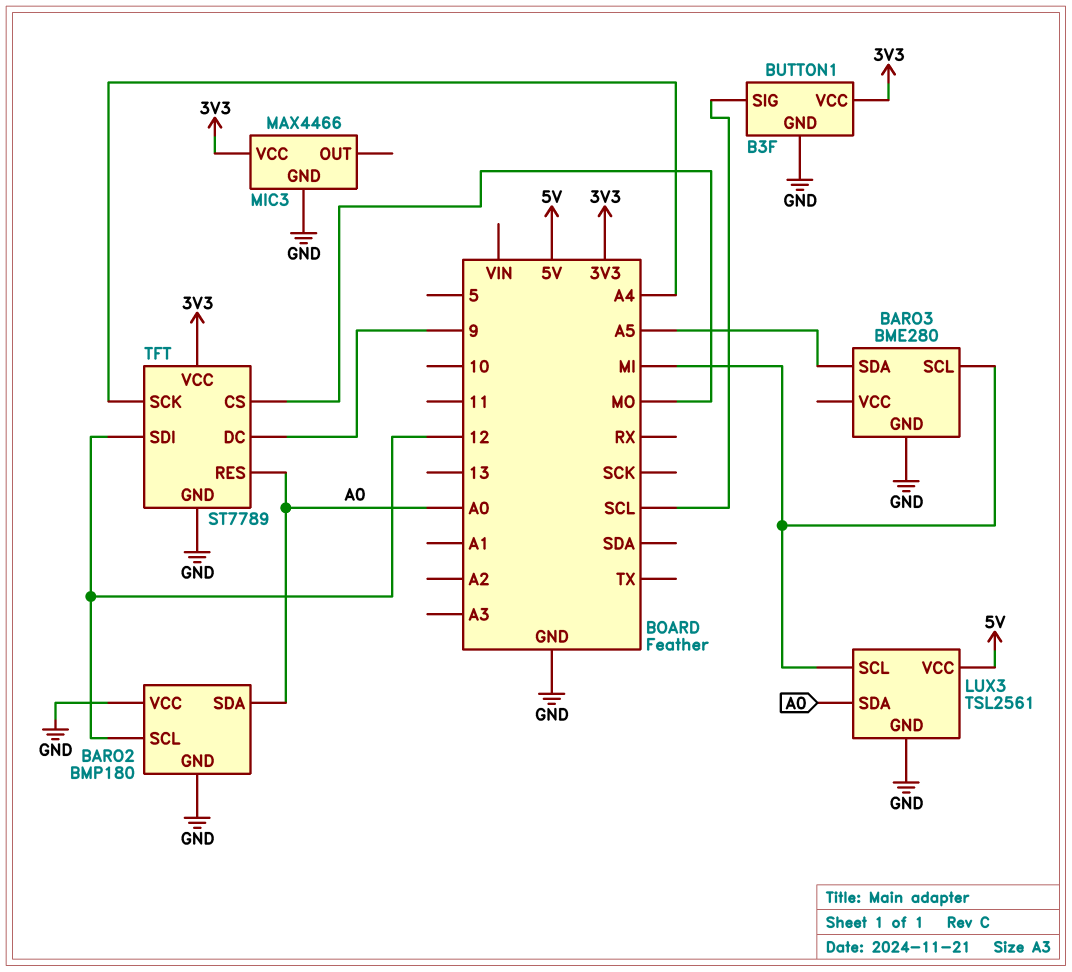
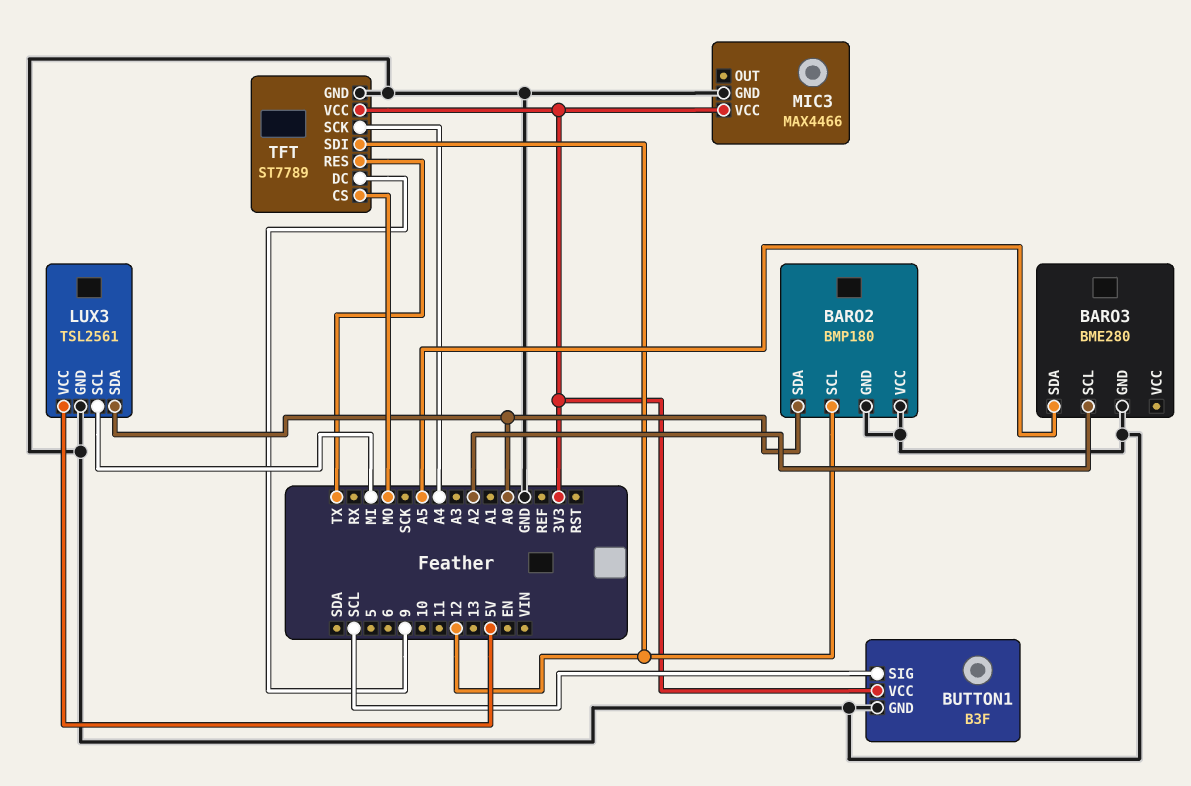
BARO3 pin SCL: MI -> A2
TFT pin RES: A0 -> TX

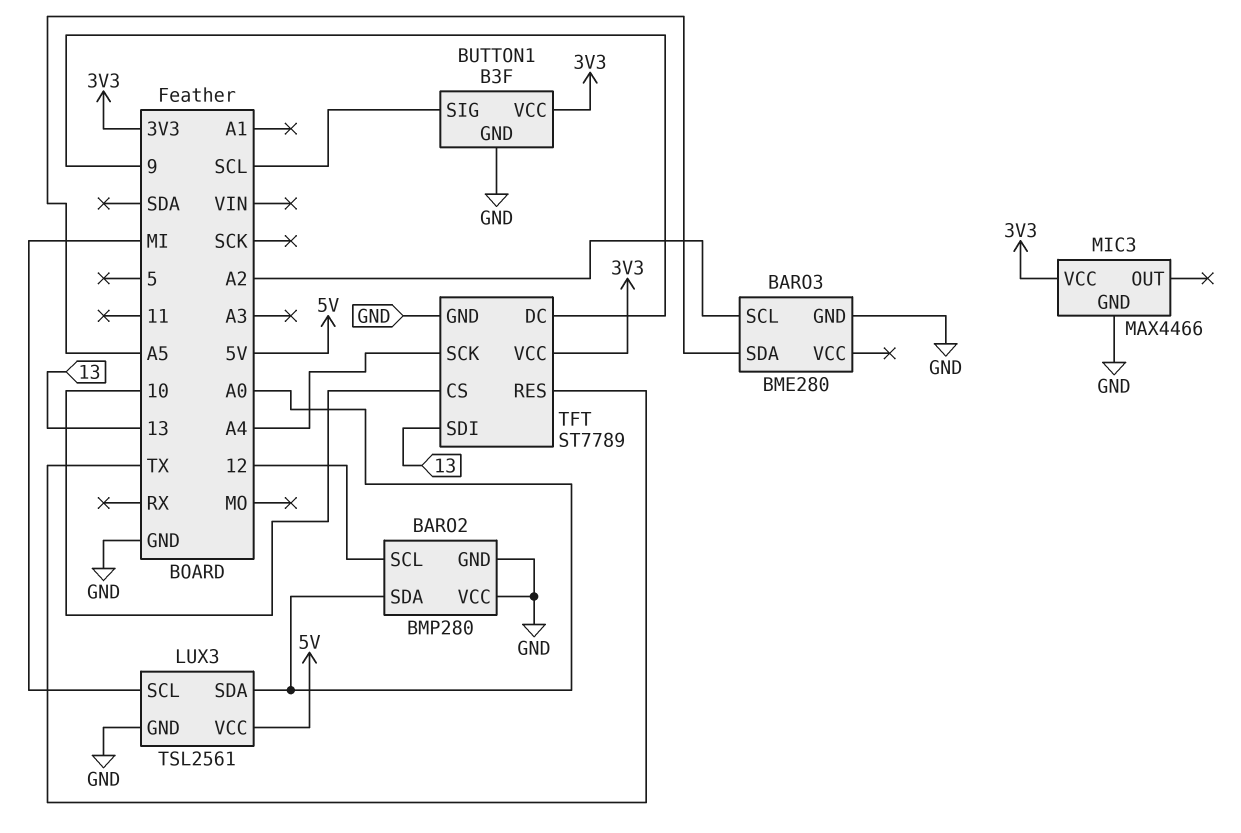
BARO2: BMP180 -> BMP280
TFT pin CS: MO -> 10
TFT pin SDI: 12 -> 13

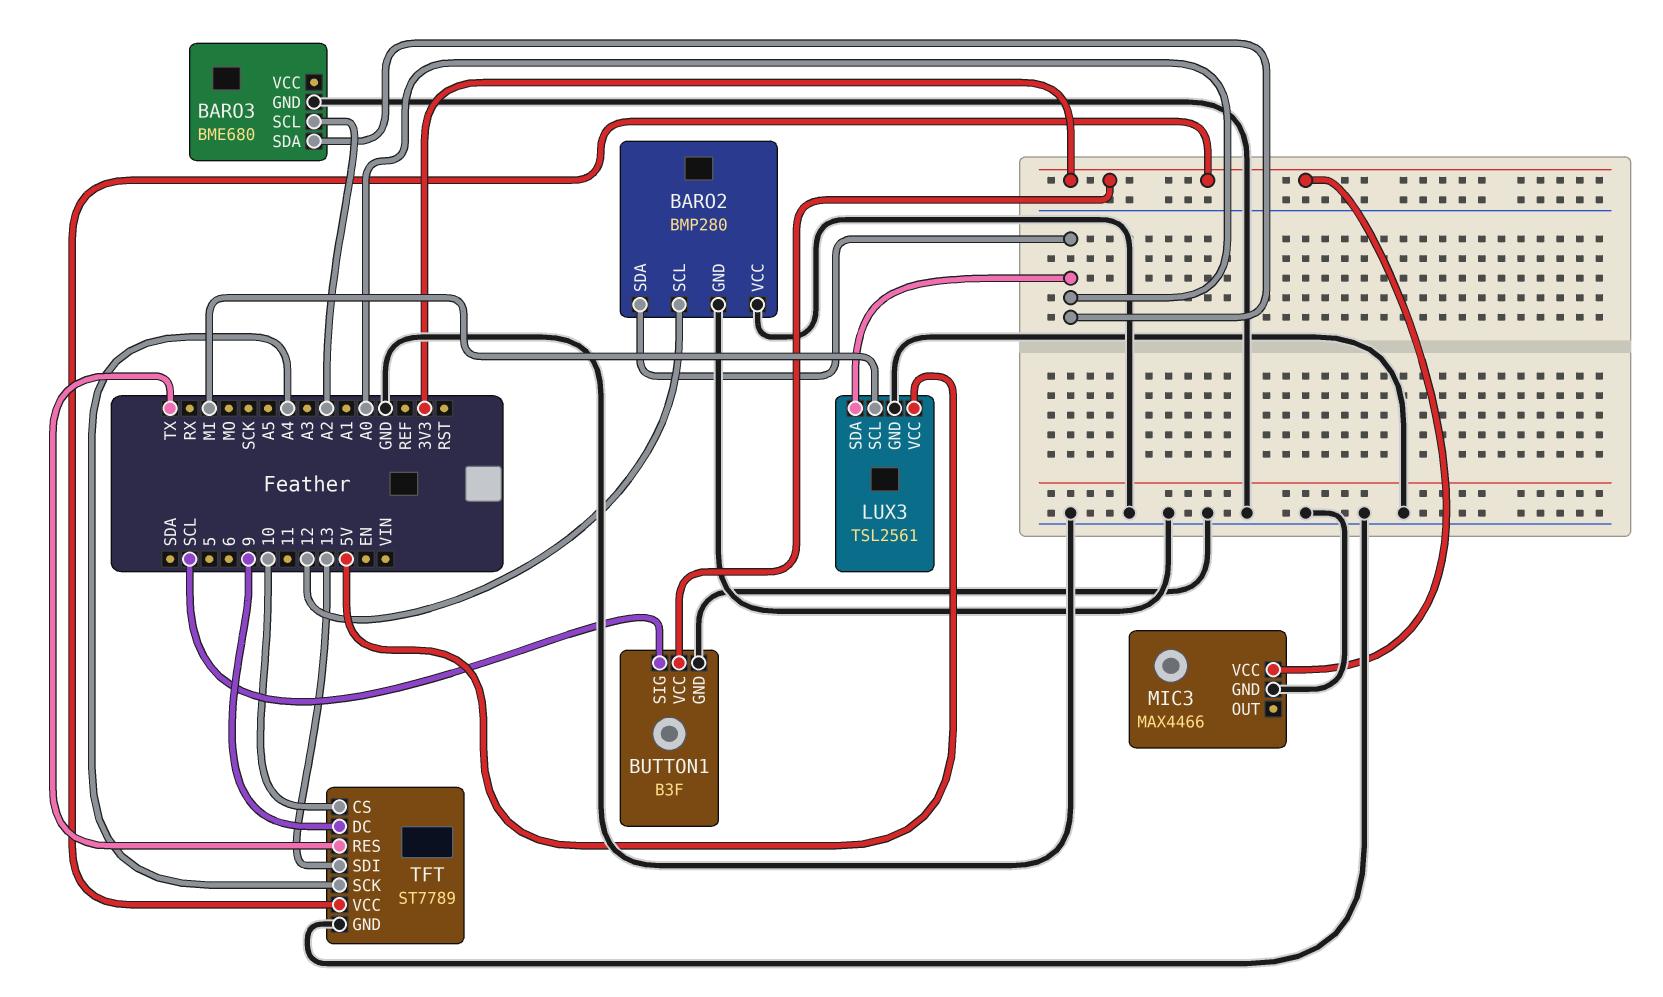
BARO3: BME280 -> BME680
BARO3 pin SDA: A5 -> A0

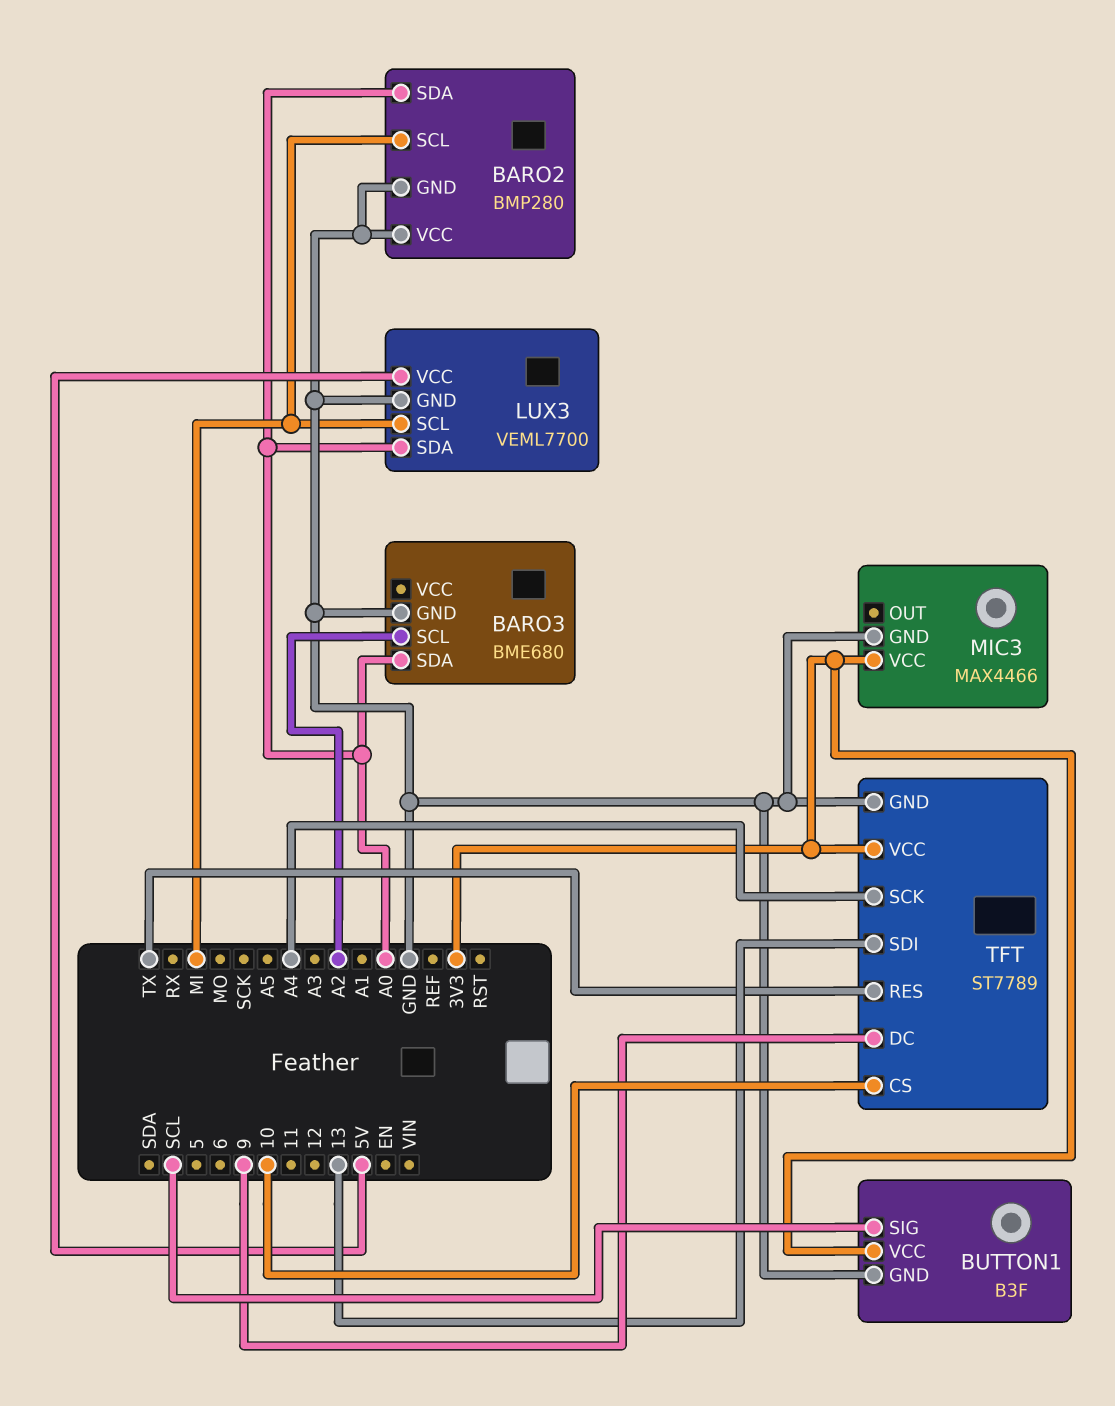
BARO2 pin SCL: 12 -> MI
LUX3: TSL2561 -> VEML7700

